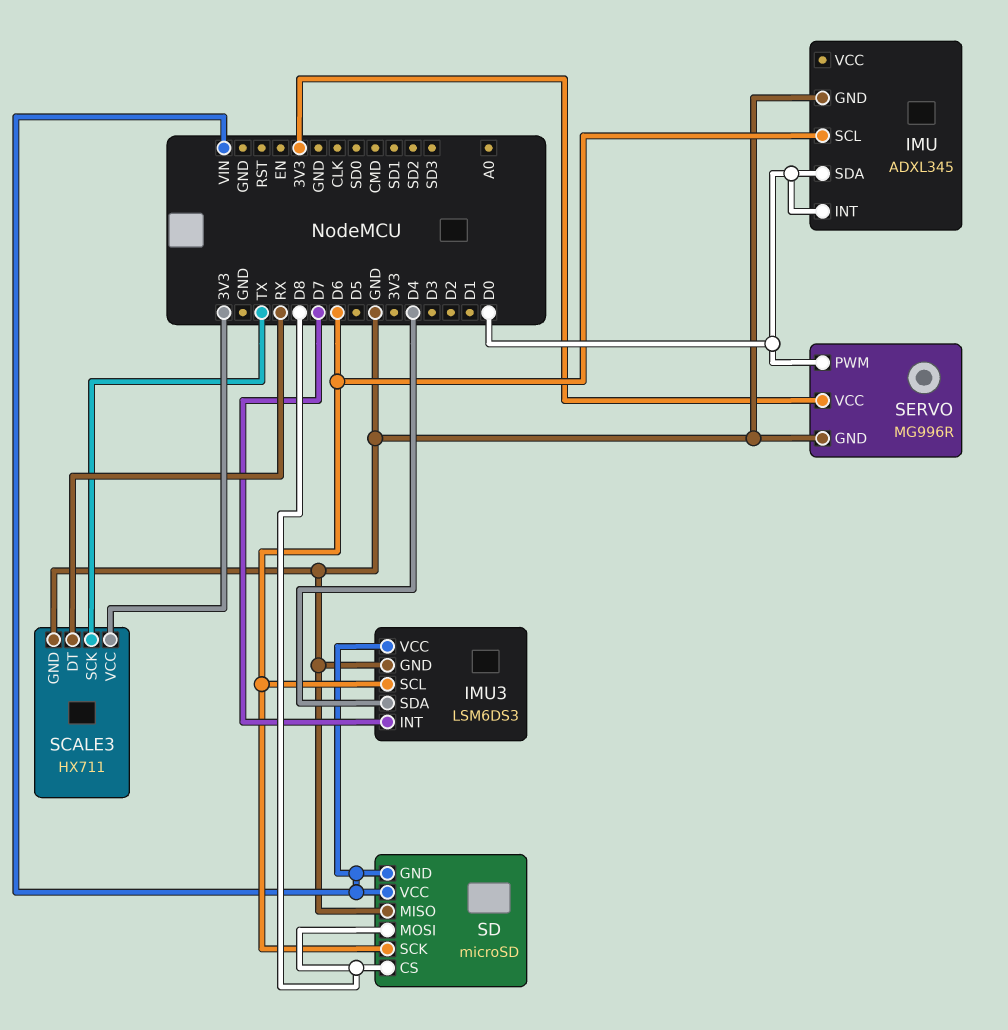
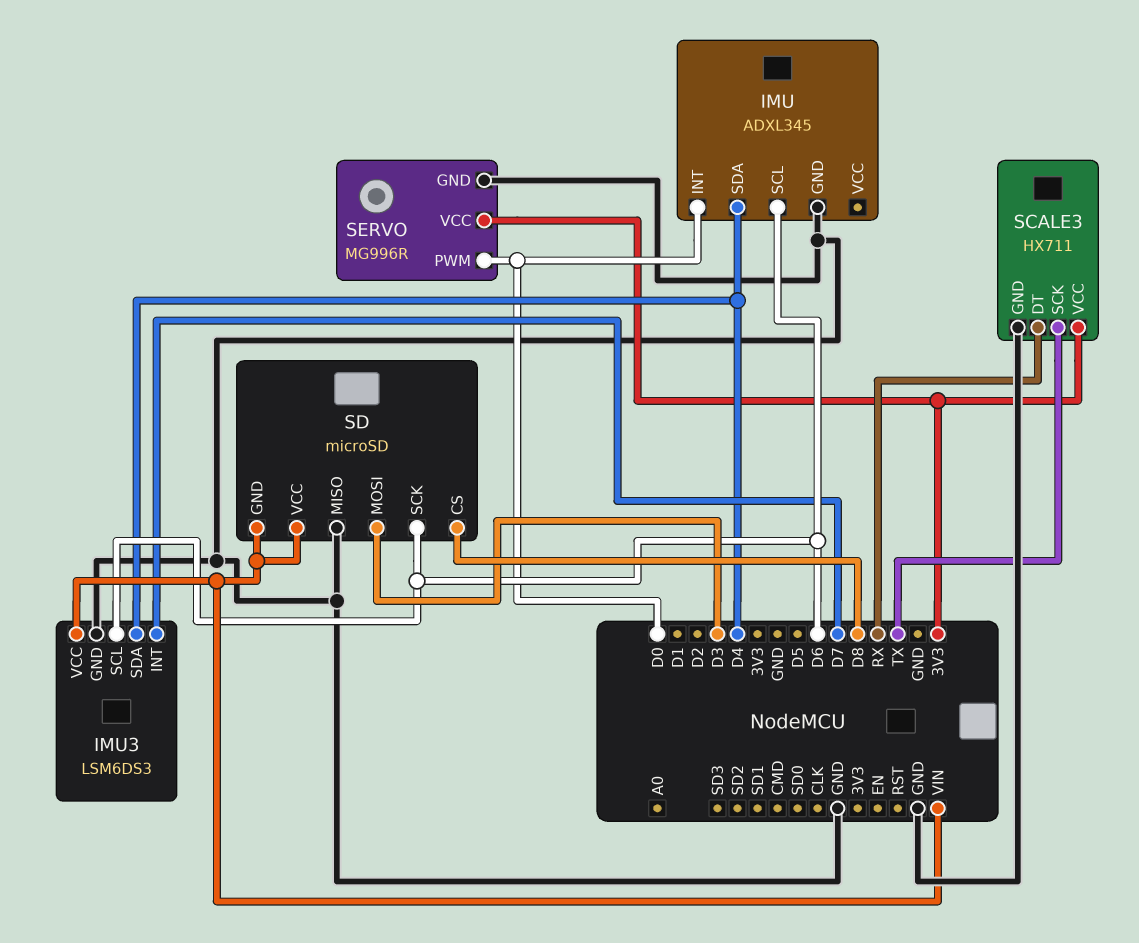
IMU pin SDA: D0 -> D4
SD pin MOSI: D8 -> D3

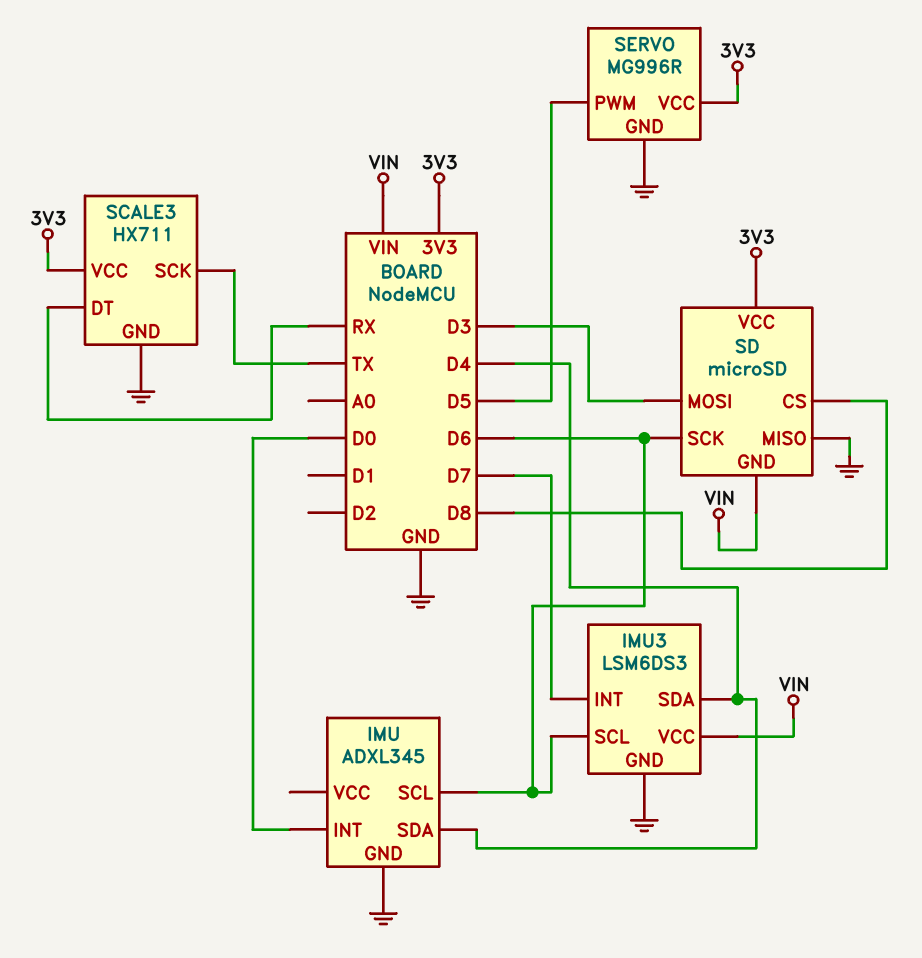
SD pin VCC: VIN -> 3V3
SERVO pin PWM: D0 -> D5

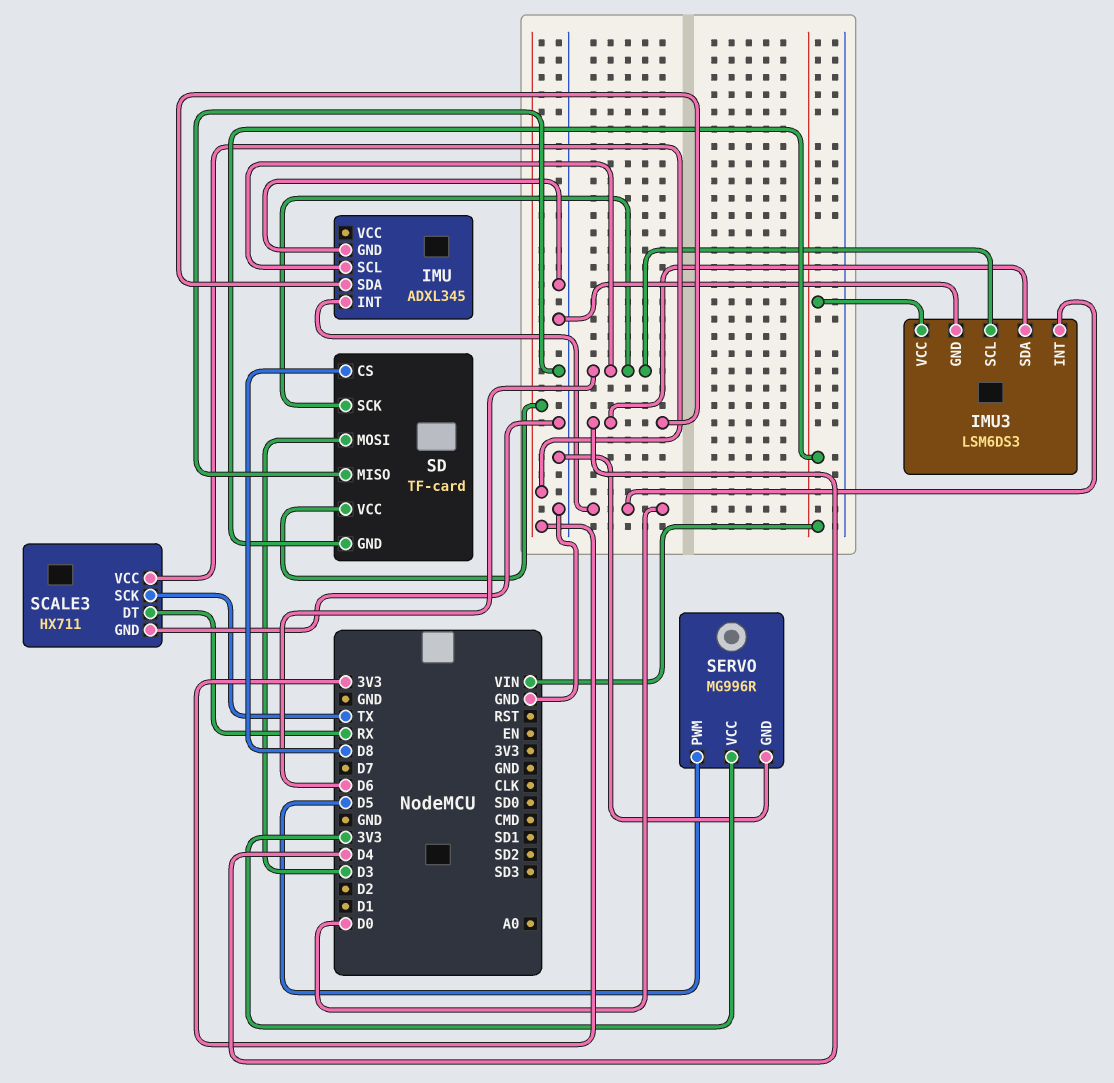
IMU3 pin INT: D7 -> D0
SD: microSD -> TF-card

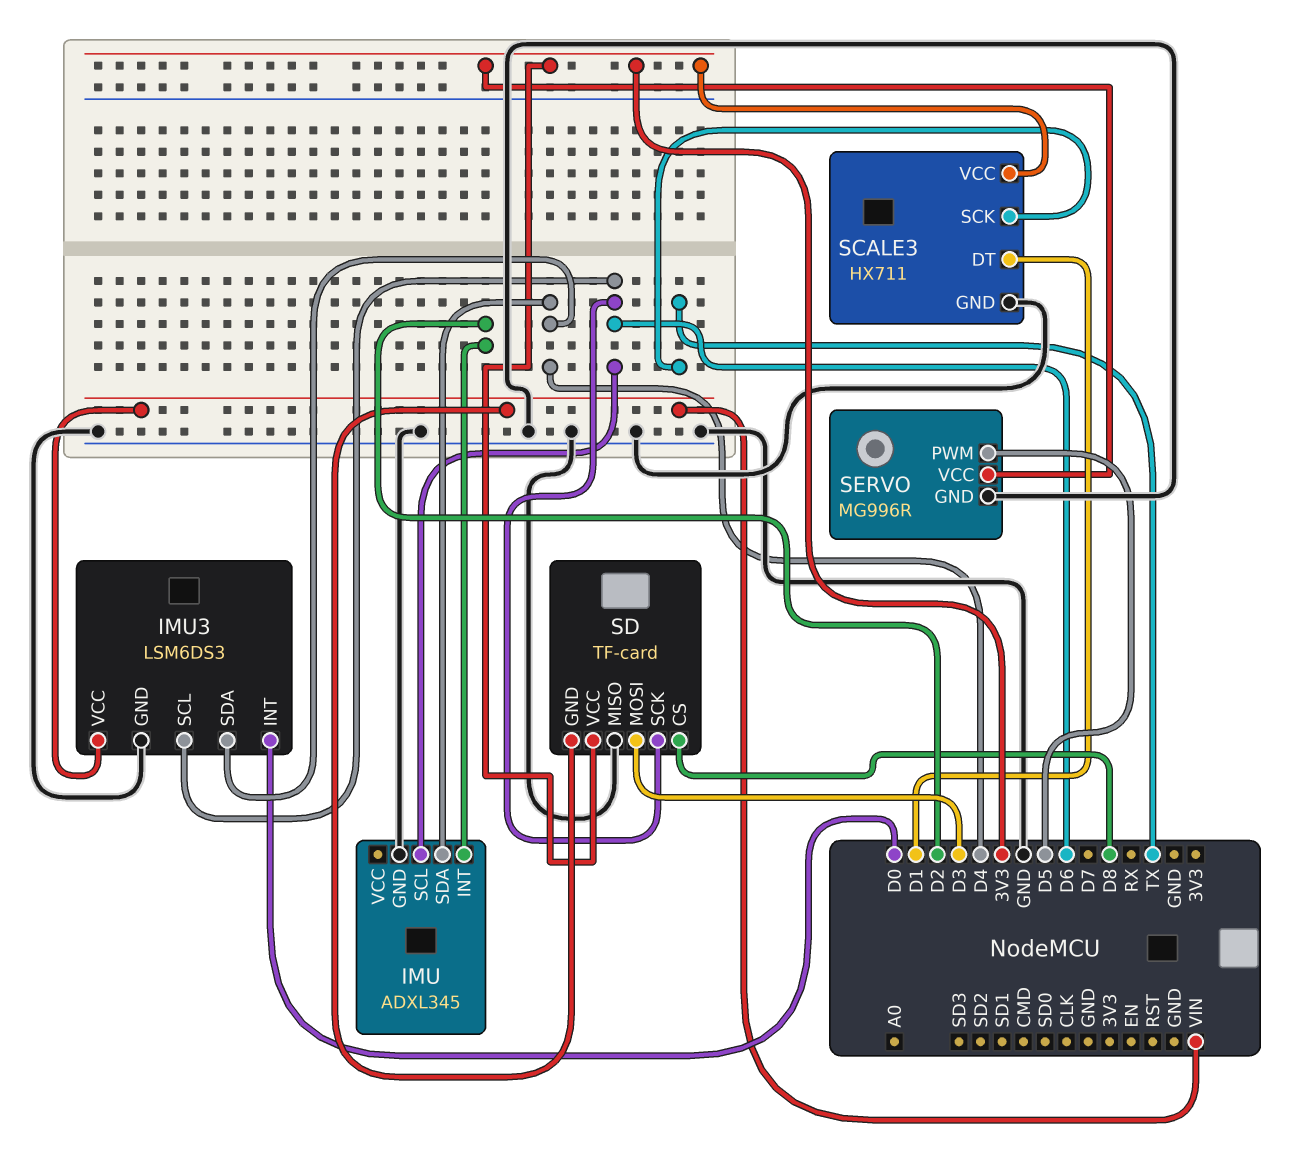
IMU pin INT: D0 -> D2
SCALE3 pin DT: RX -> D1

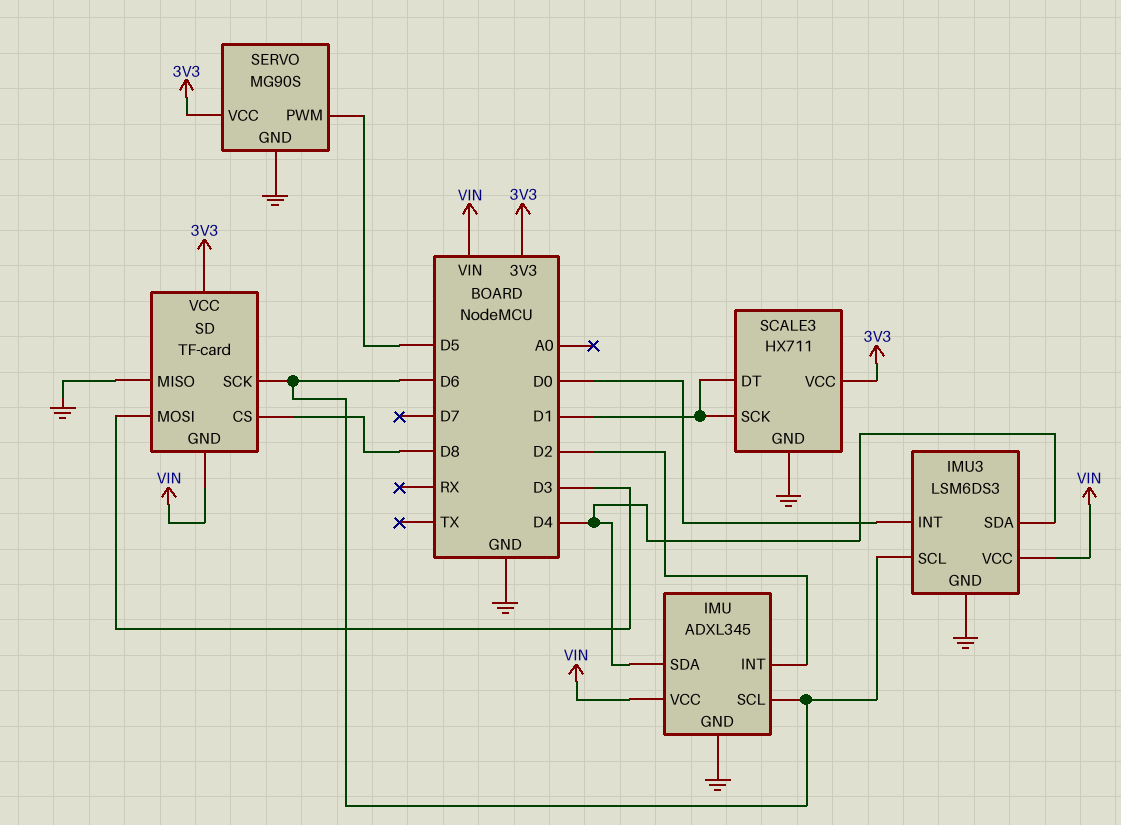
IMU pin VCC: none -> VIN
SCALE3 pin SCK: TX -> D1
SERVO: MG996R -> MG90S

